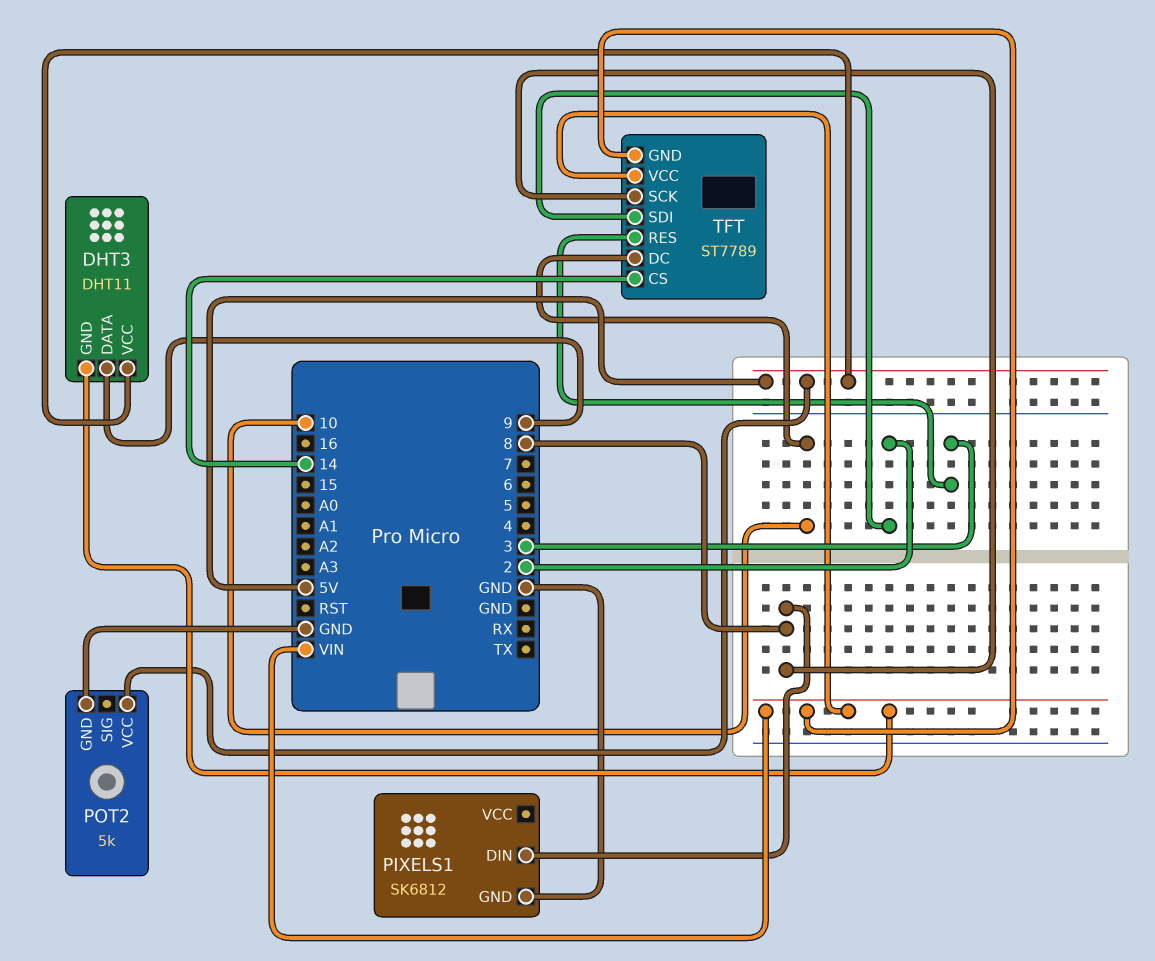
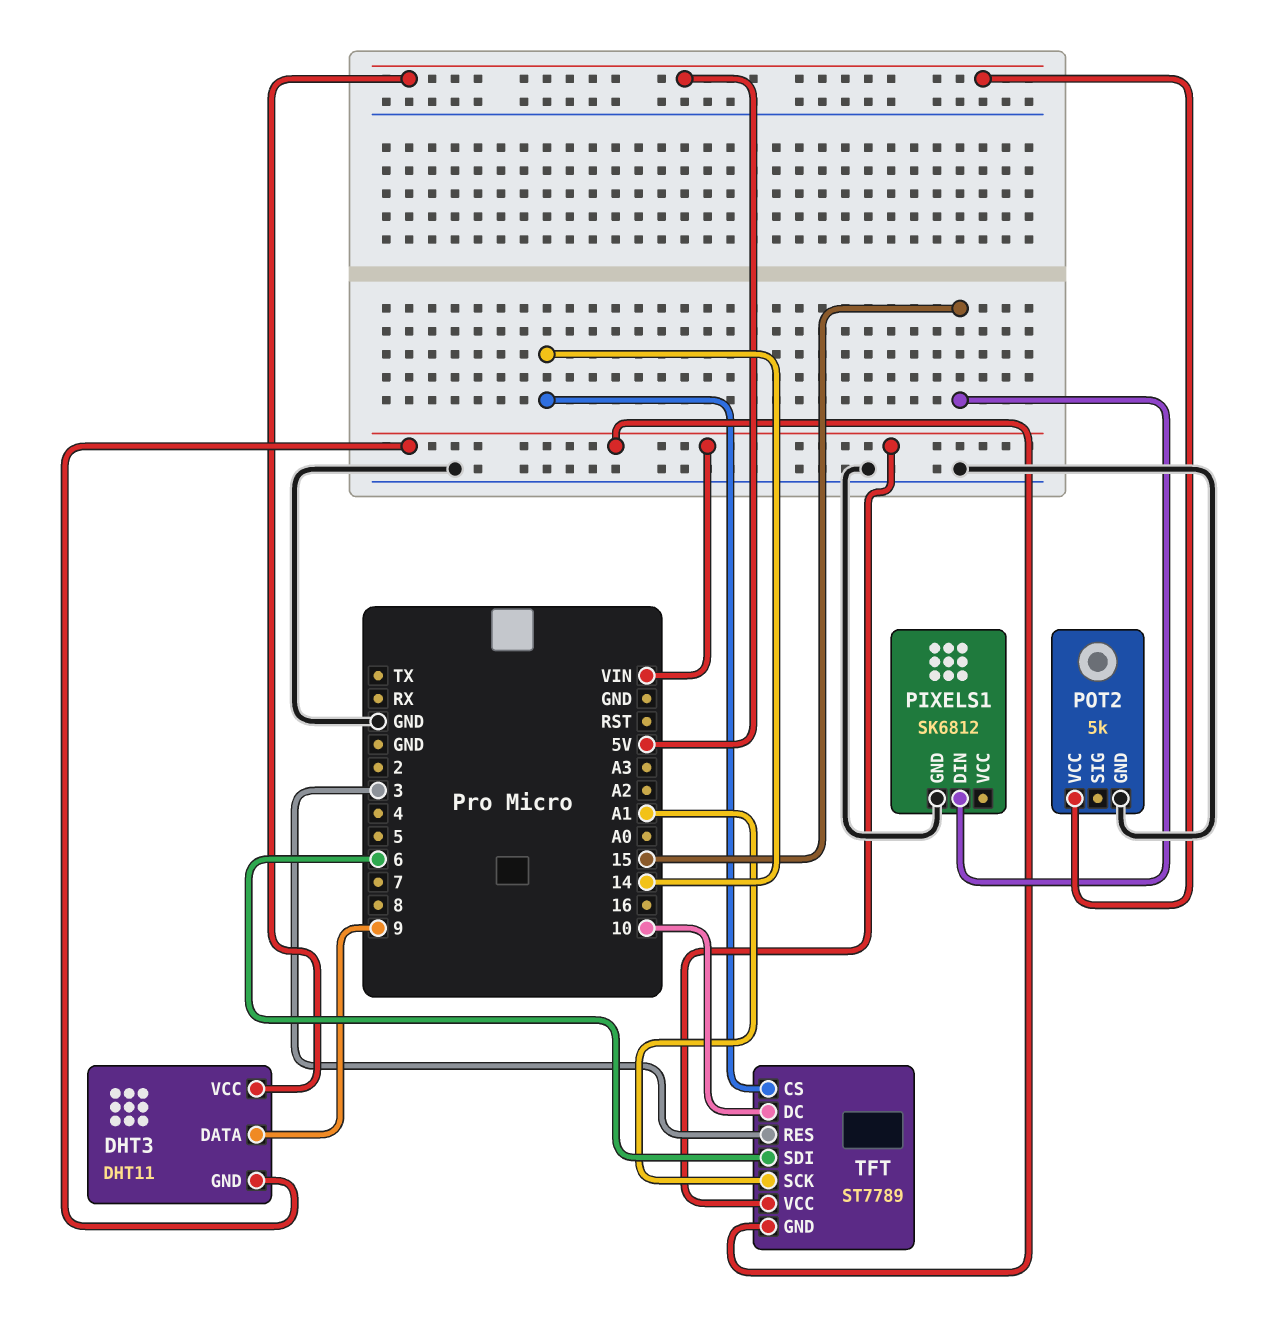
PIXELS1 pin DIN: 8 -> 15
TFT pin SCK: 8 -> A1
TFT pin SDI: 2 -> 6

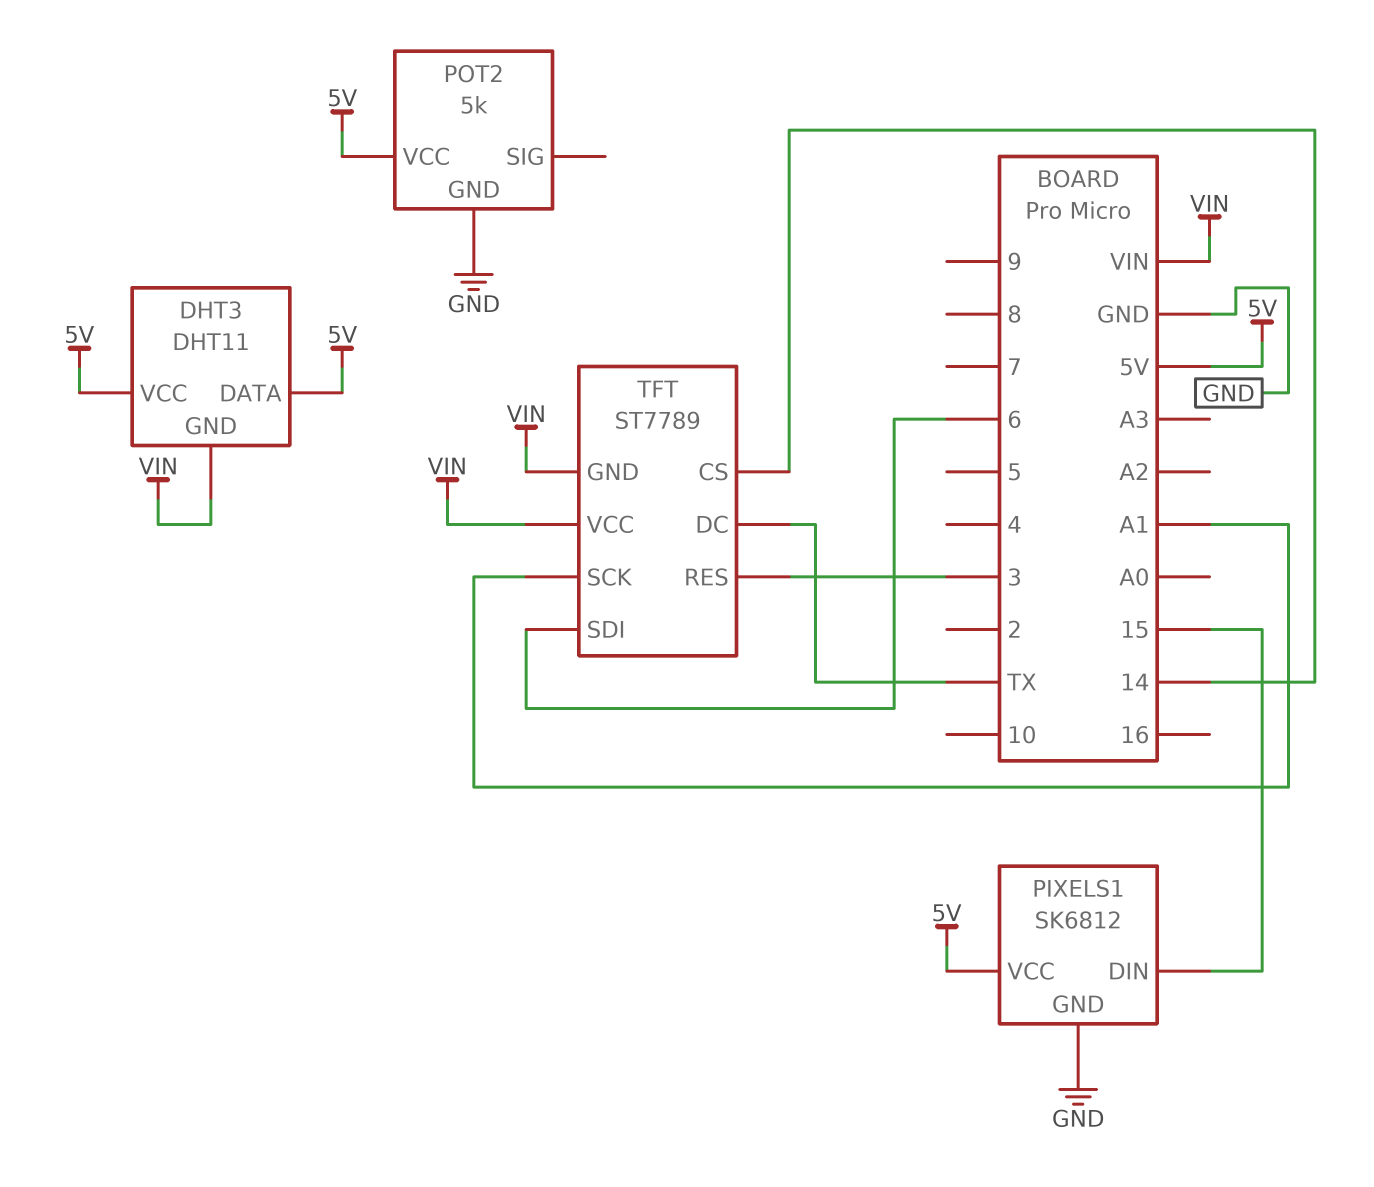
DHT3 pin DATA: 9 -> 5V
PIXELS1 pin VCC: none -> 5V
TFT pin DC: 10 -> TX

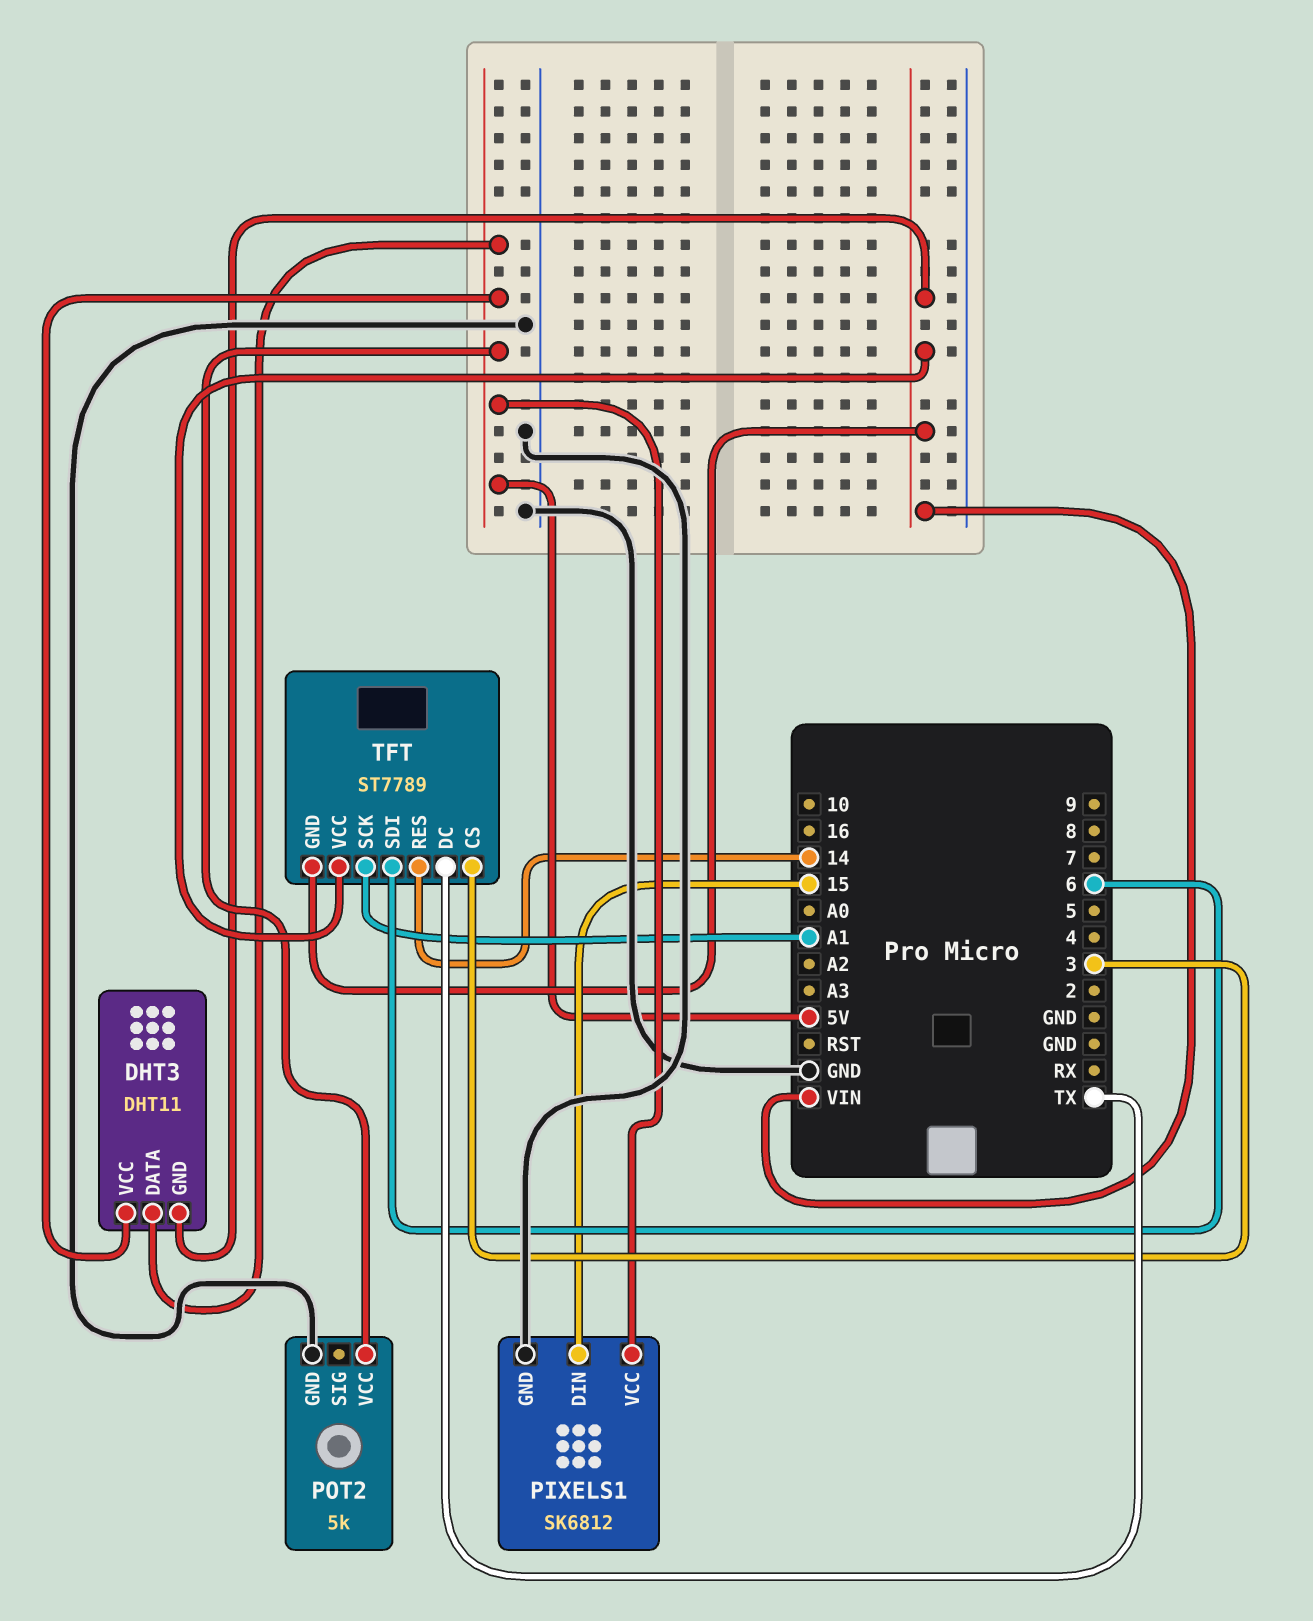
TFT pin CS: 14 -> 3
TFT pin RES: 3 -> 14

